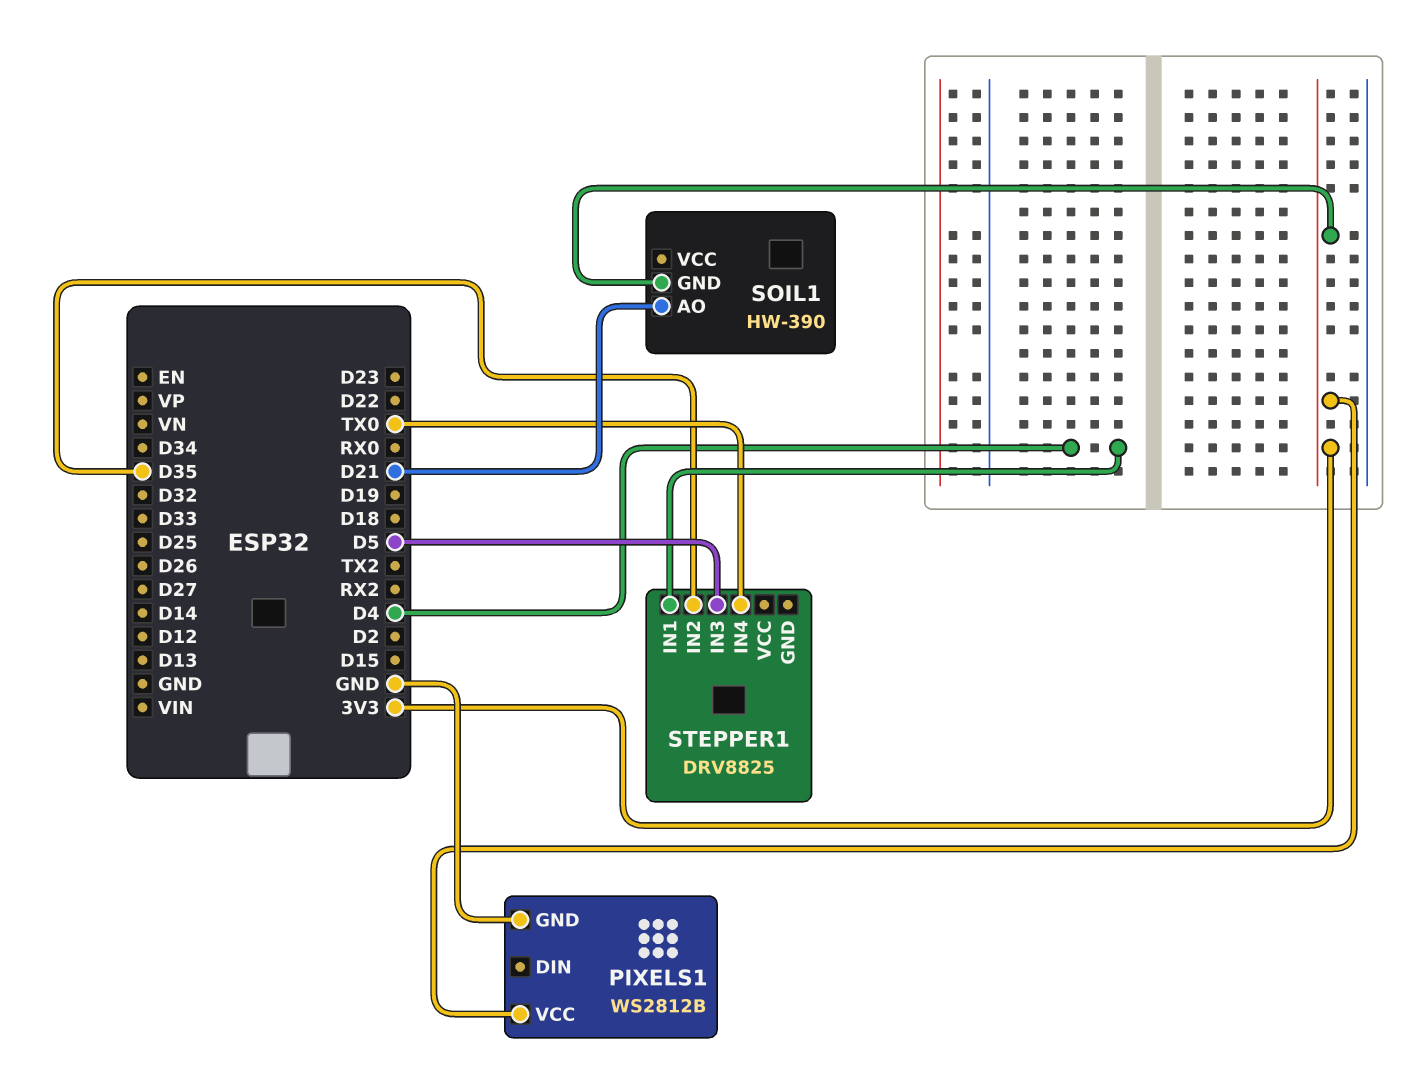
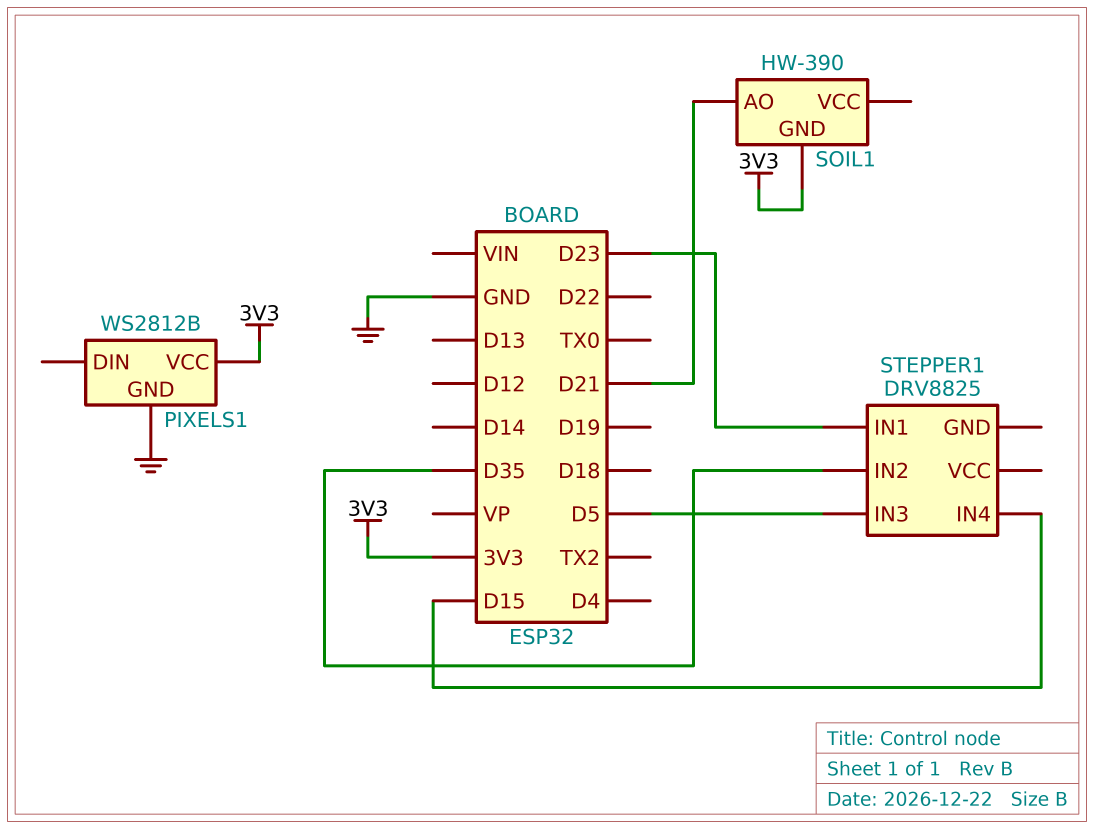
STEPPER1 pin IN1: D4 -> D23
STEPPER1 pin IN4: TX0 -> D15

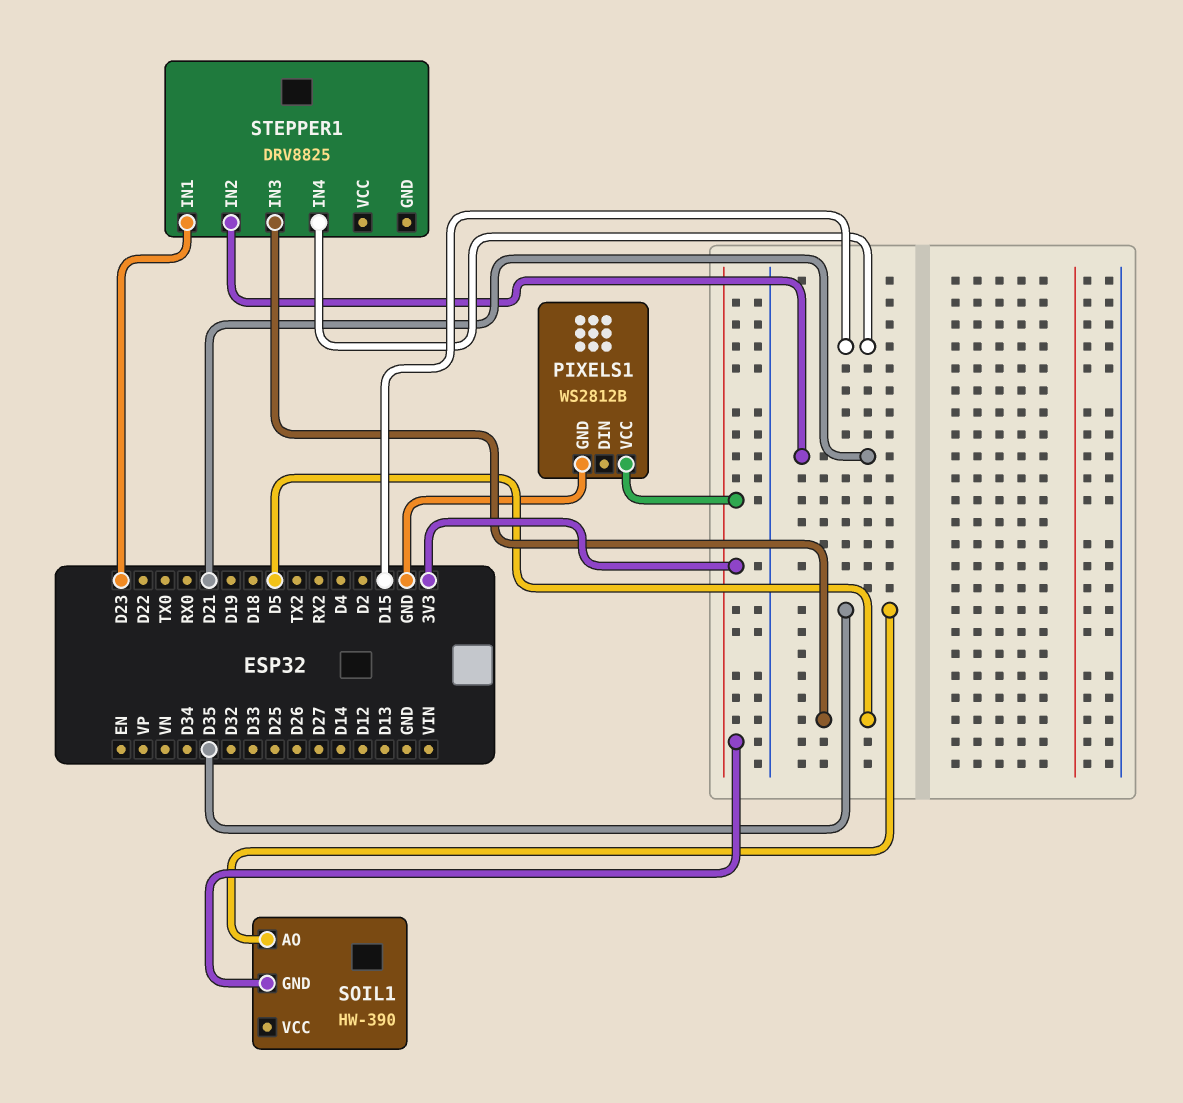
SOIL1 pin AO: D21 -> D35
STEPPER1 pin IN2: D35 -> D21

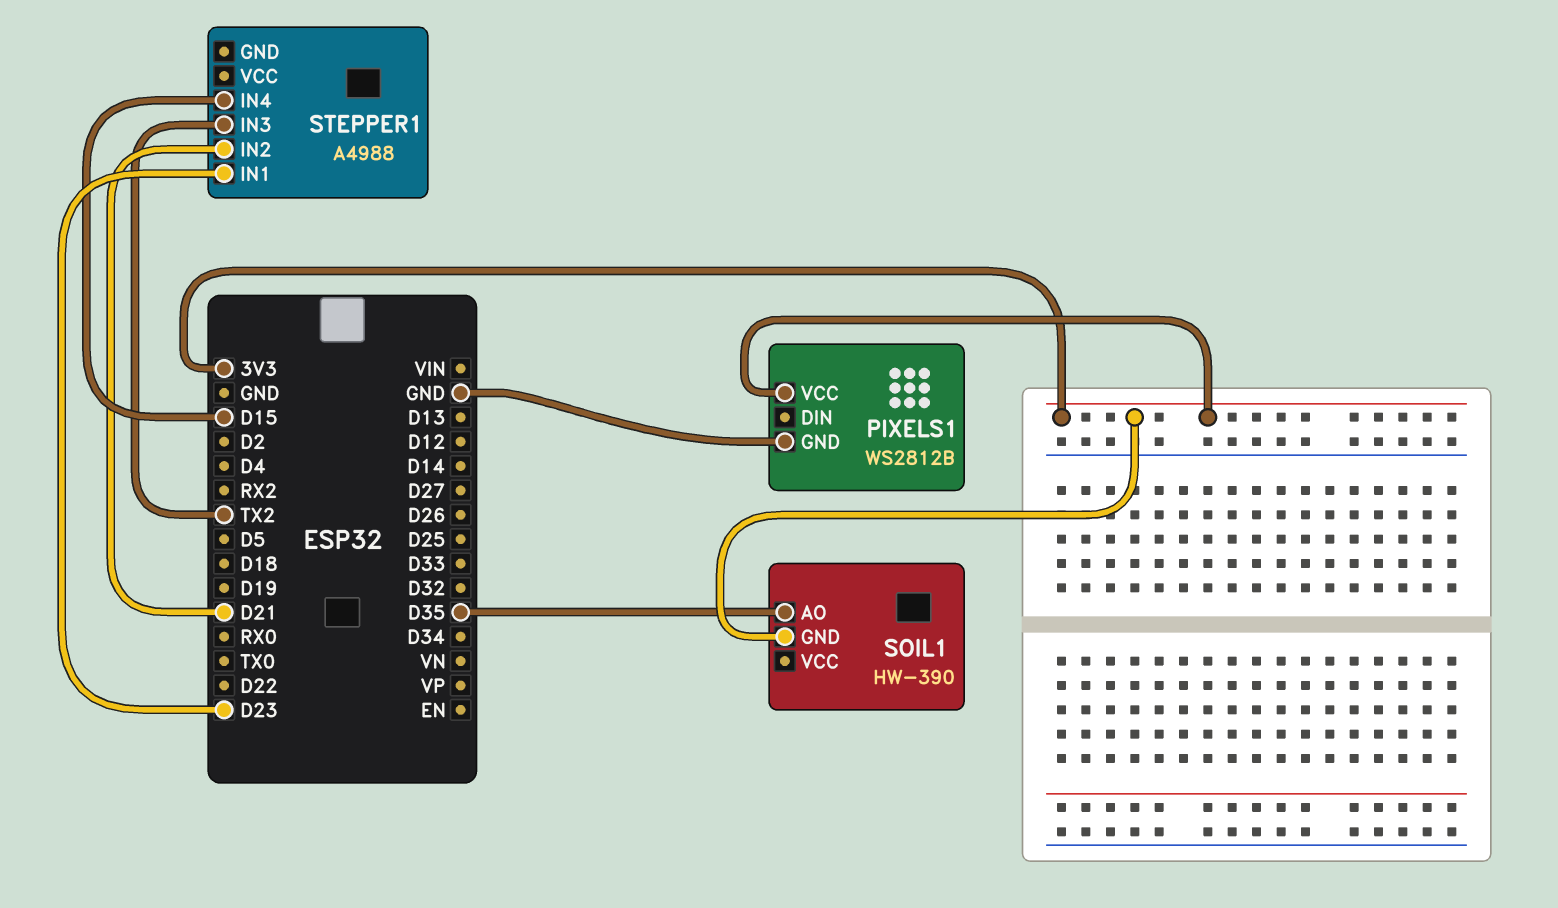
STEPPER1: DRV8825 -> A4988
STEPPER1 pin IN3: D5 -> TX2

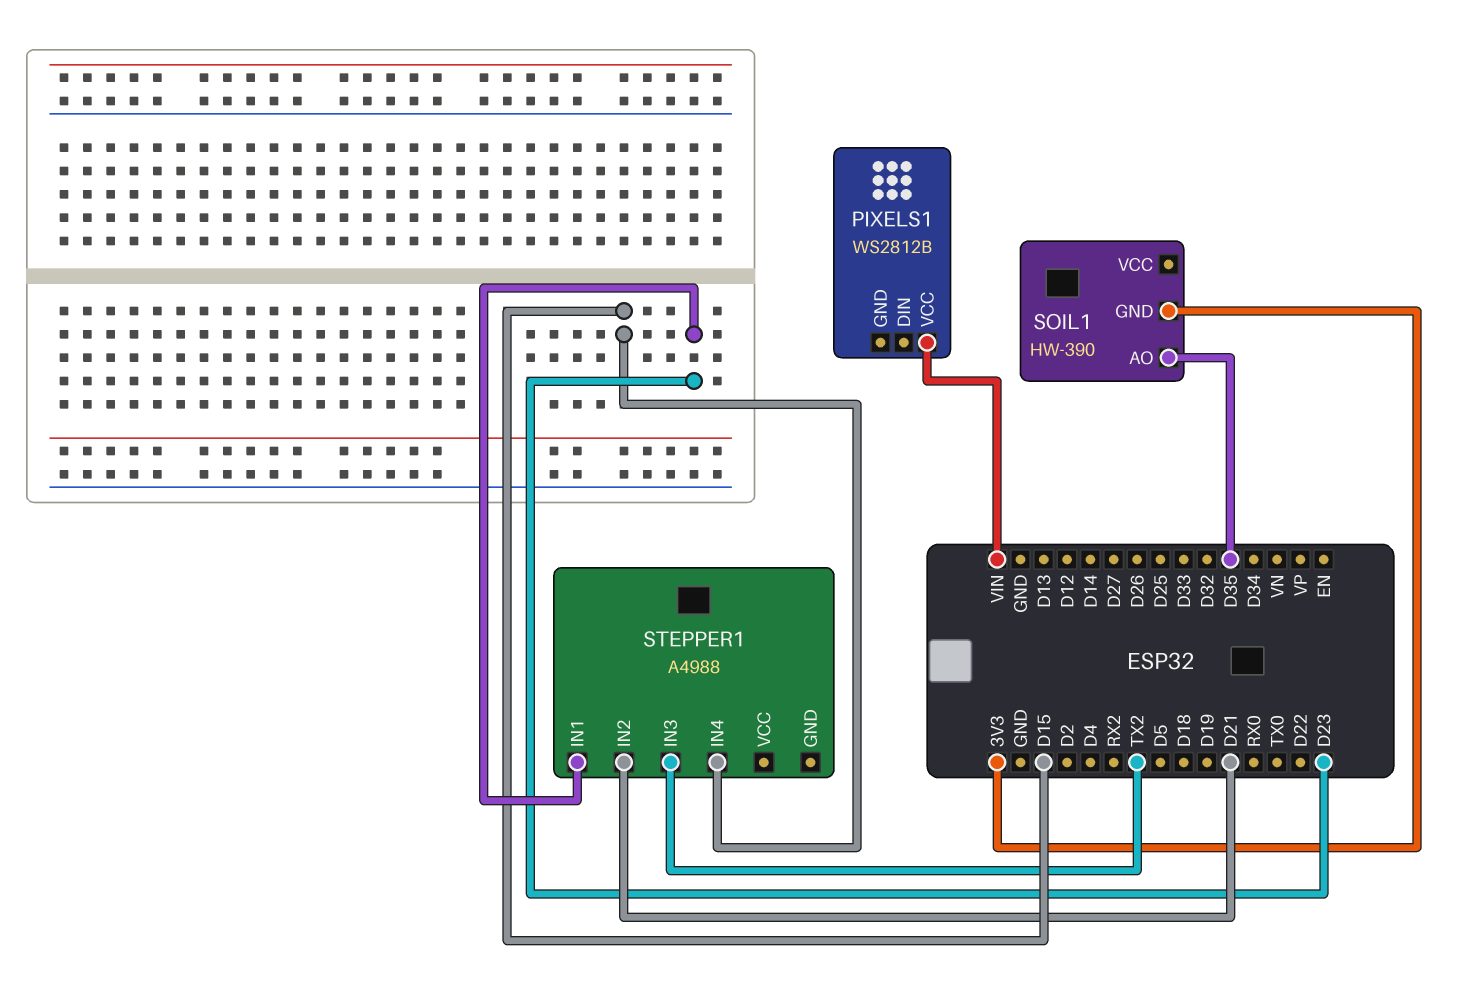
PIXELS1 pin GND: GND -> none
PIXELS1 pin VCC: 3V3 -> VIN

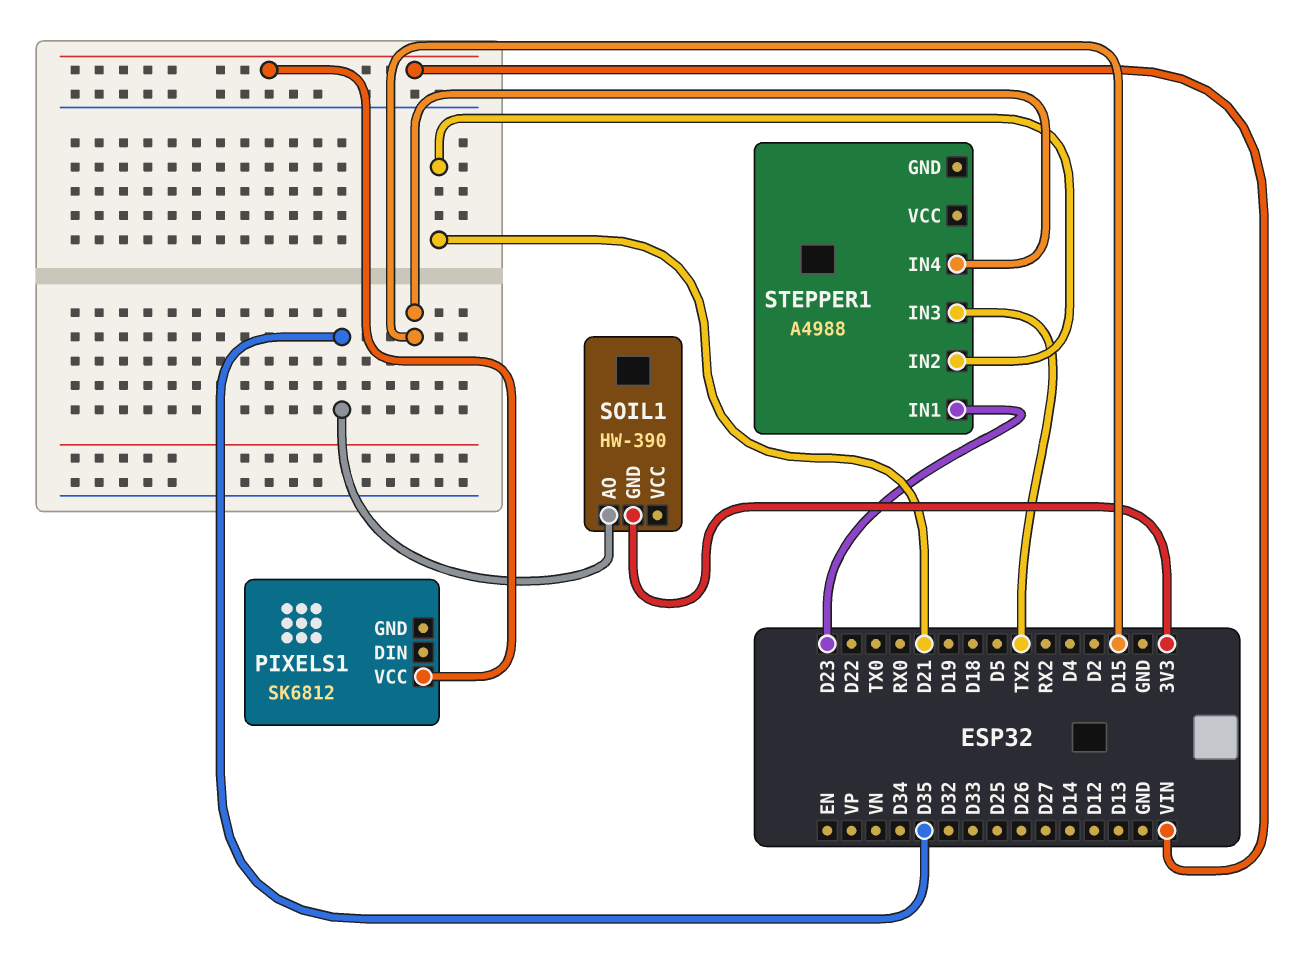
PIXELS1: WS2812B -> SK6812

